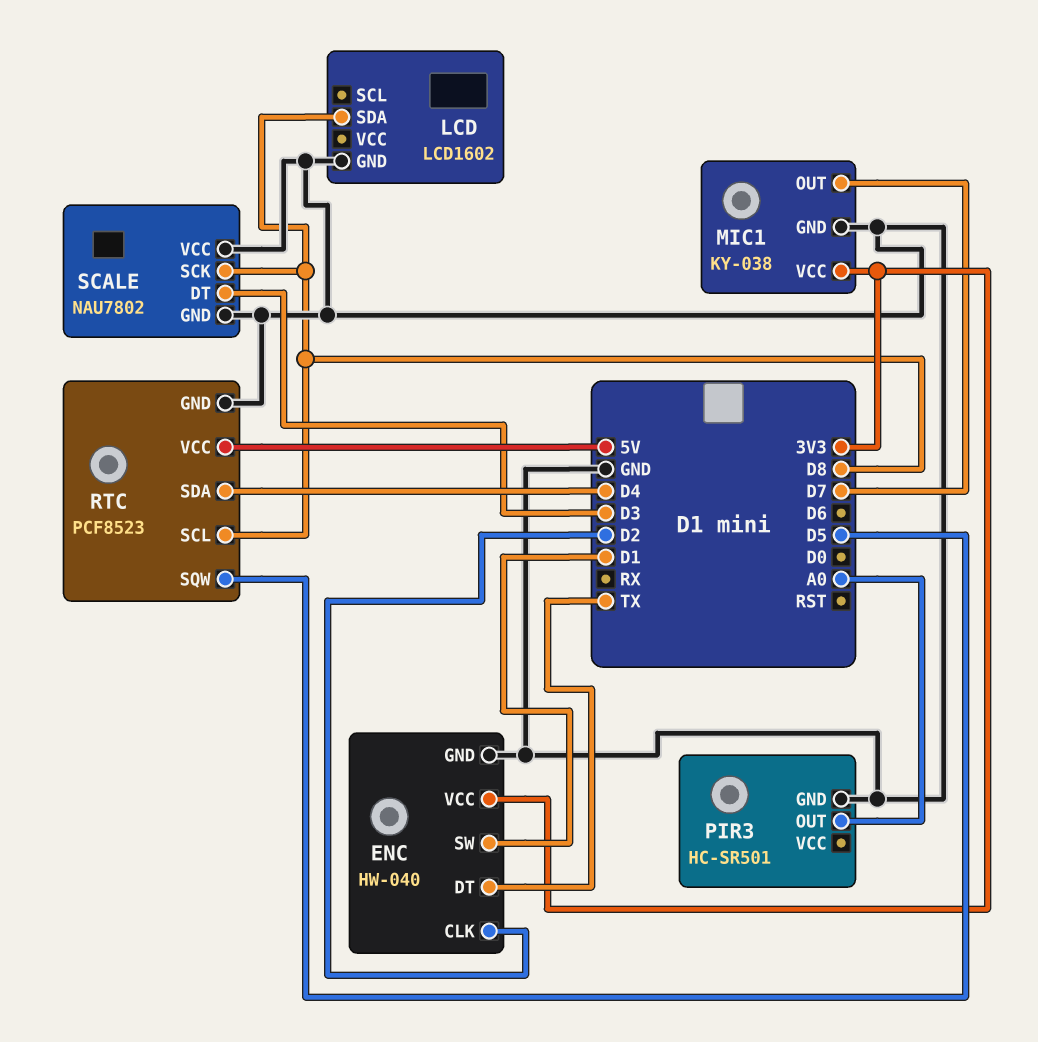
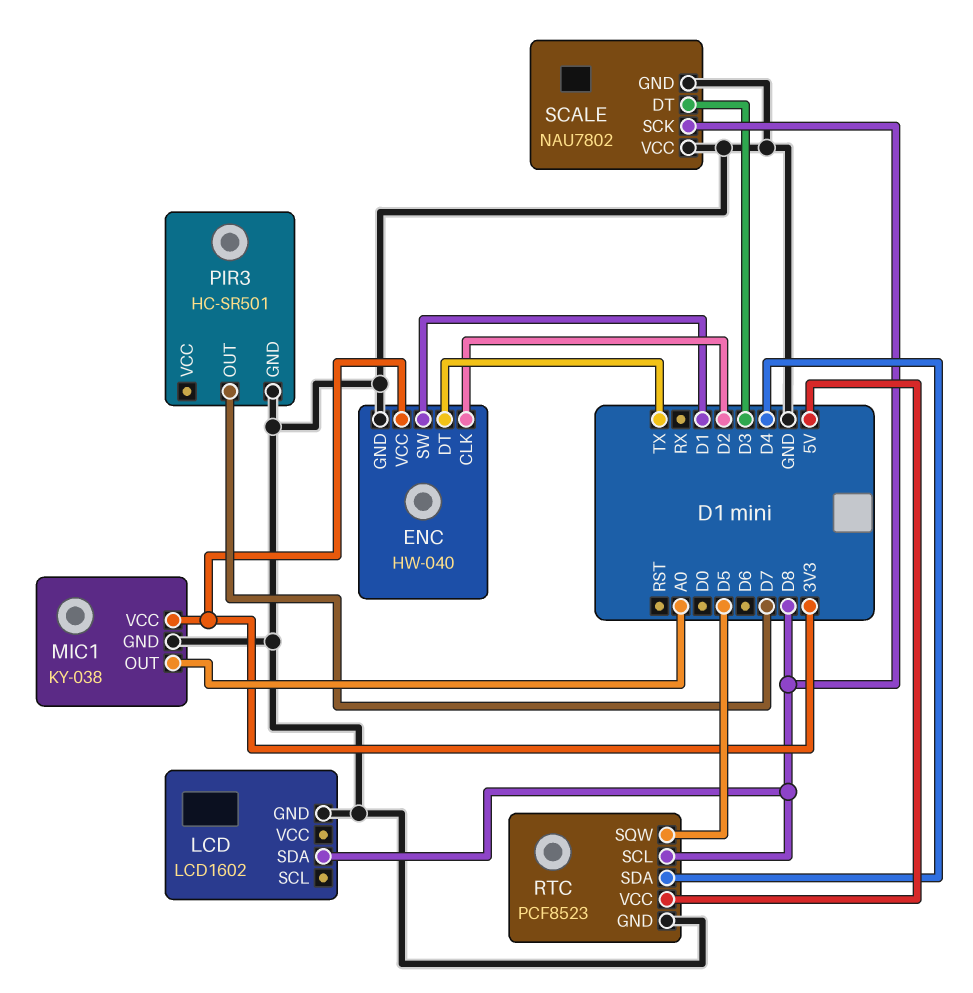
MIC1 pin OUT: D7 -> A0
PIR3 pin OUT: A0 -> D7

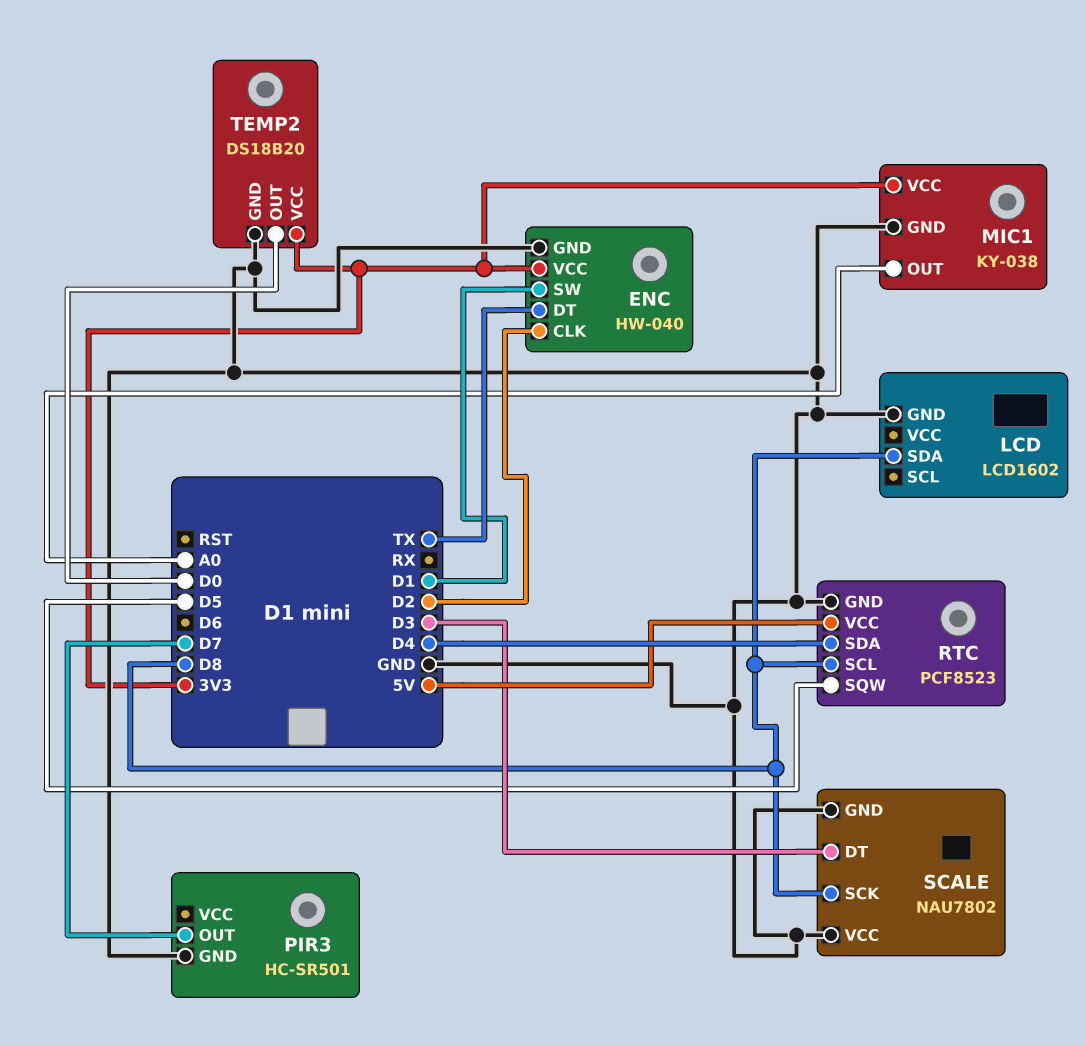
TEMP2: none -> DS18B20
TEMP2 pin GND: none -> GND
TEMP2 pin OUT: none -> D0
TEMP2 pin VCC: none -> 3V3

